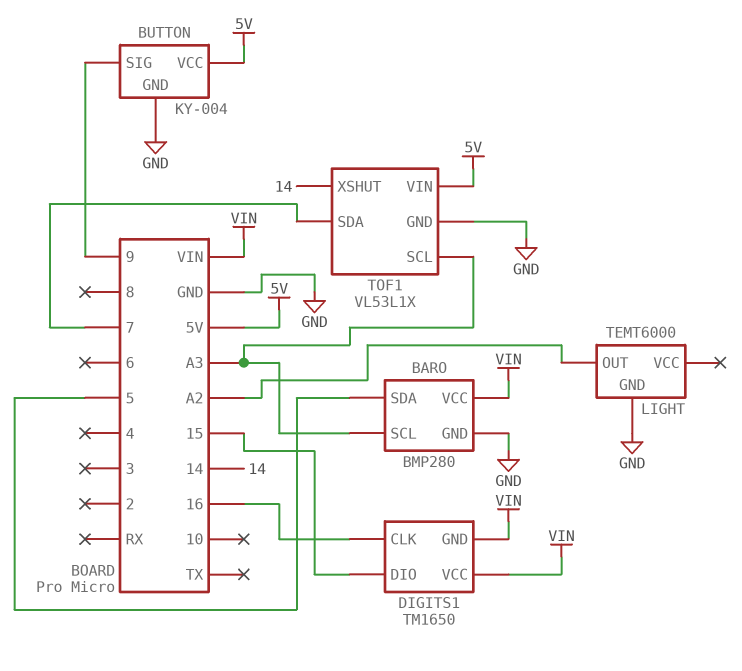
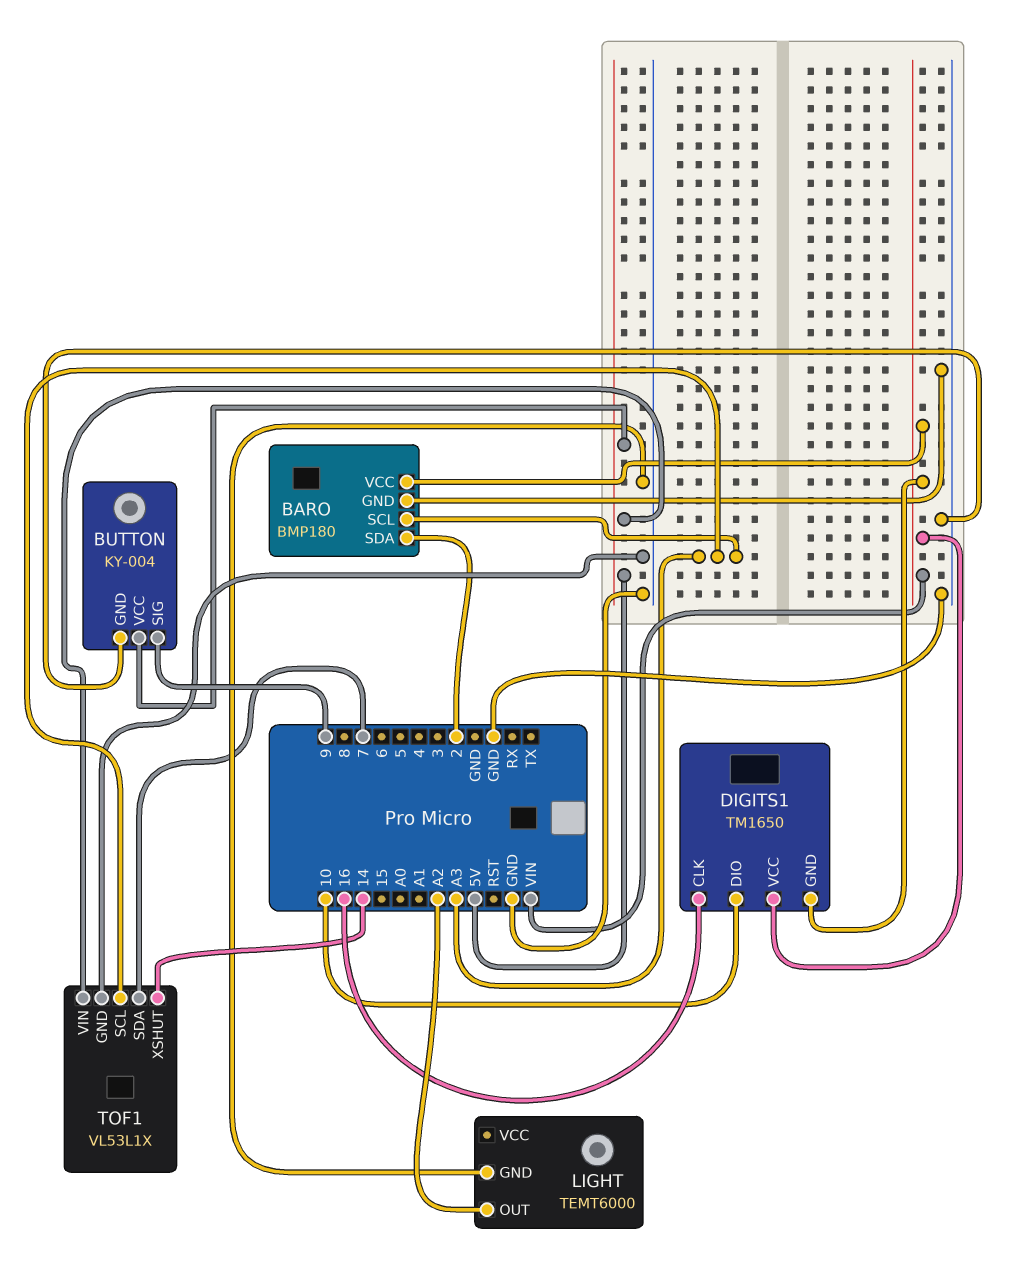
BARO: BMP280 -> BMP180
BARO pin SDA: 5 -> 2
DIGITS1 pin DIO: 15 -> 10

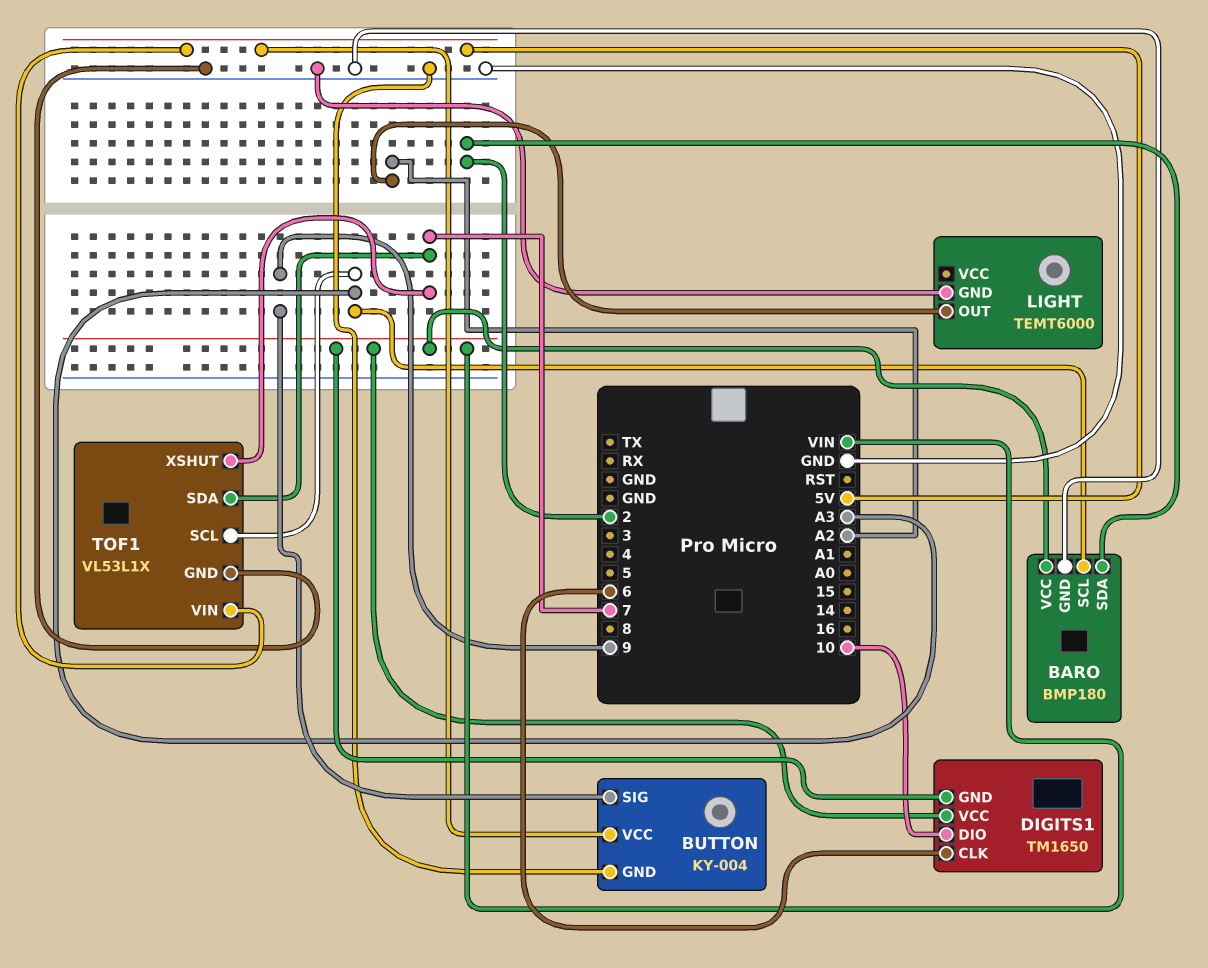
DIGITS1 pin CLK: 16 -> 6
TOF1 pin XSHUT: 14 -> 7

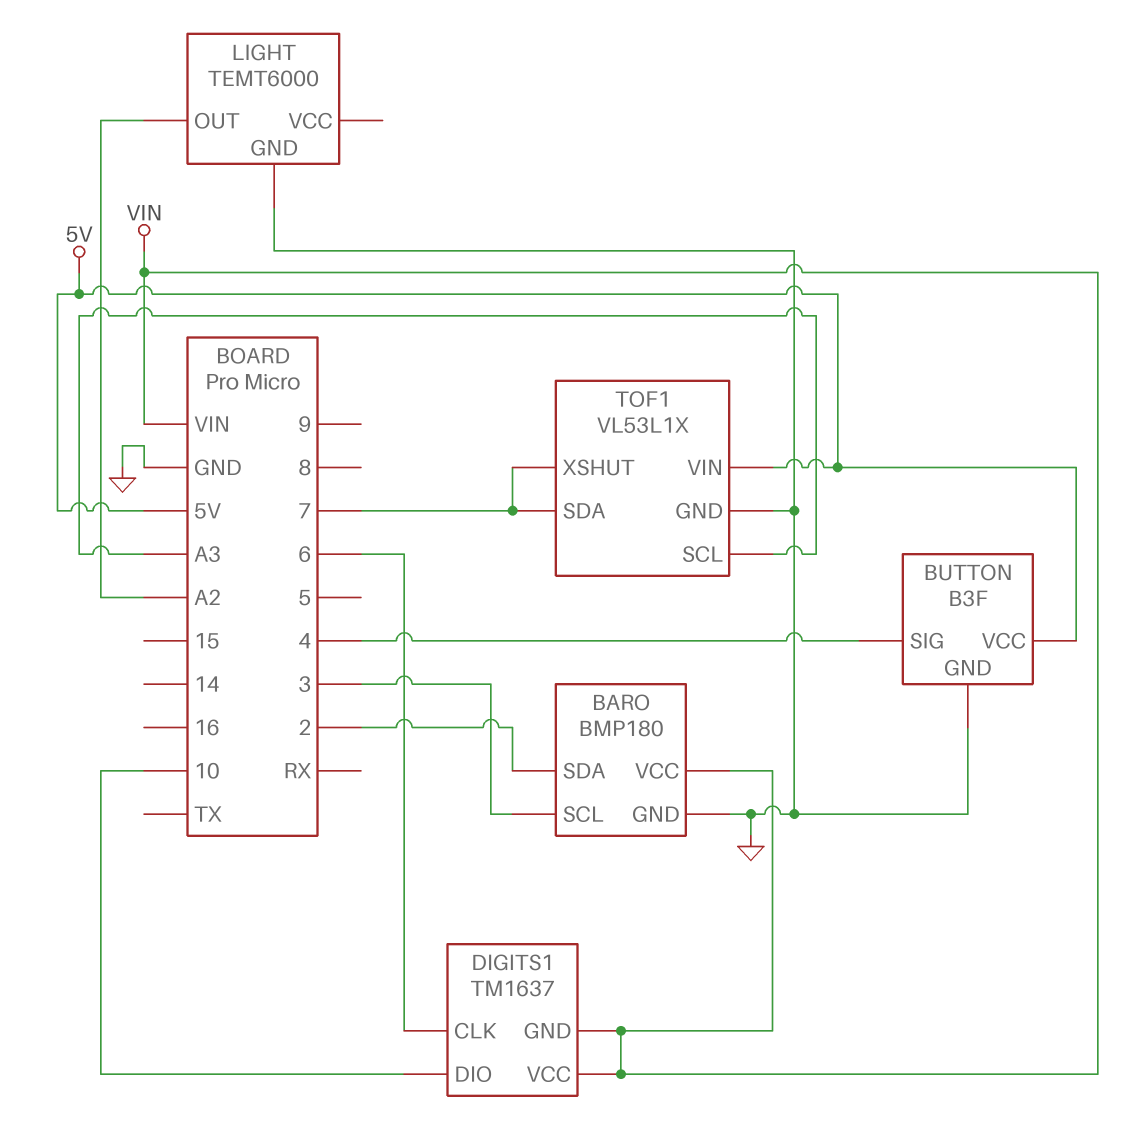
BARO pin SCL: A3 -> 3
BUTTON: KY-004 -> B3F
BUTTON pin SIG: 9 -> 4
DIGITS1: TM1650 -> TM1637

